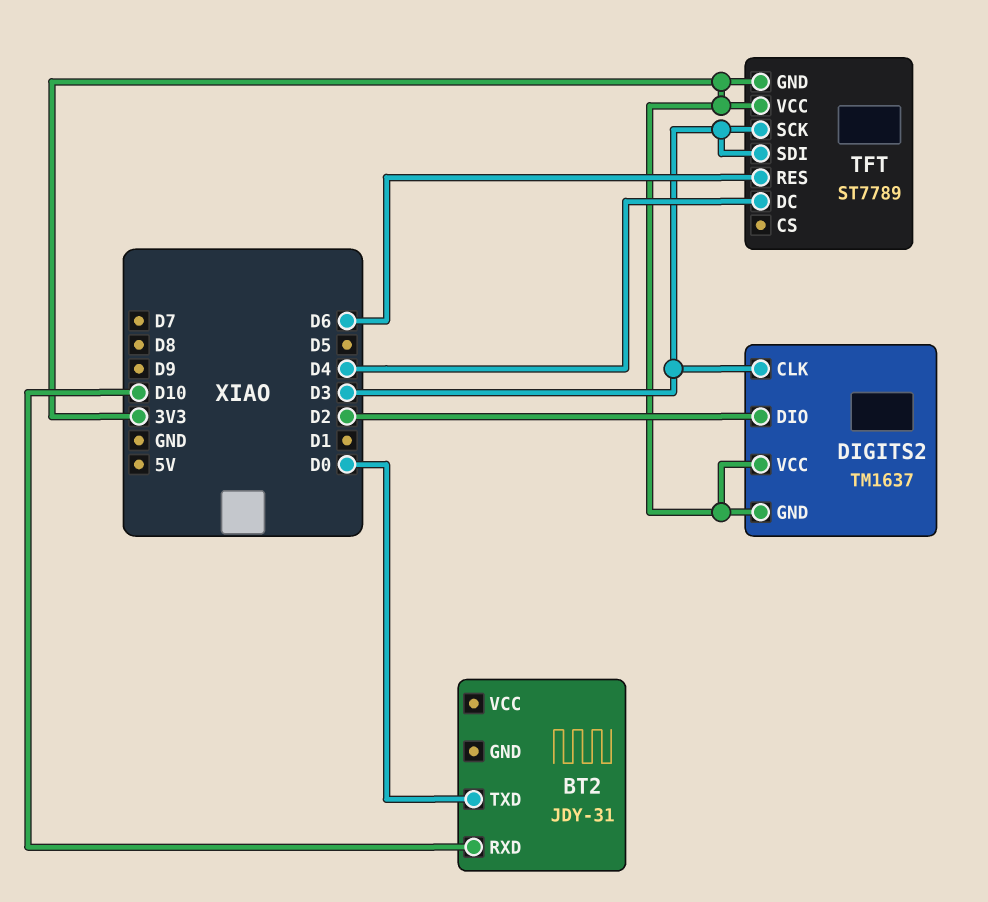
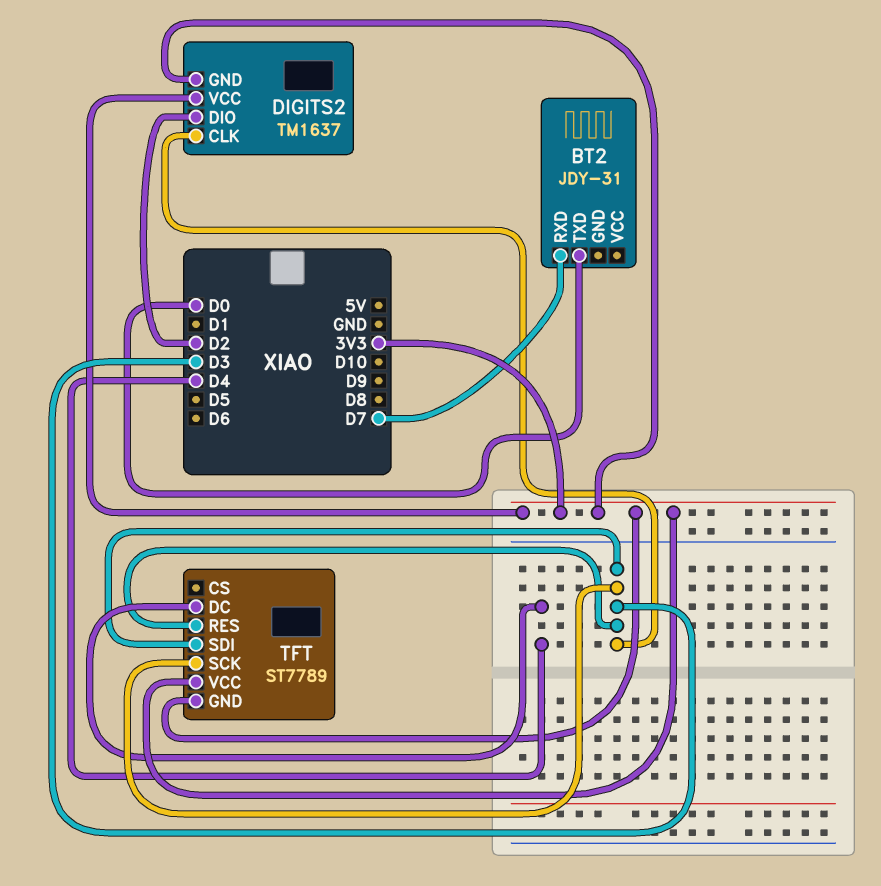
BT2 pin RXD: D10 -> D7
TFT pin RES: D6 -> D3

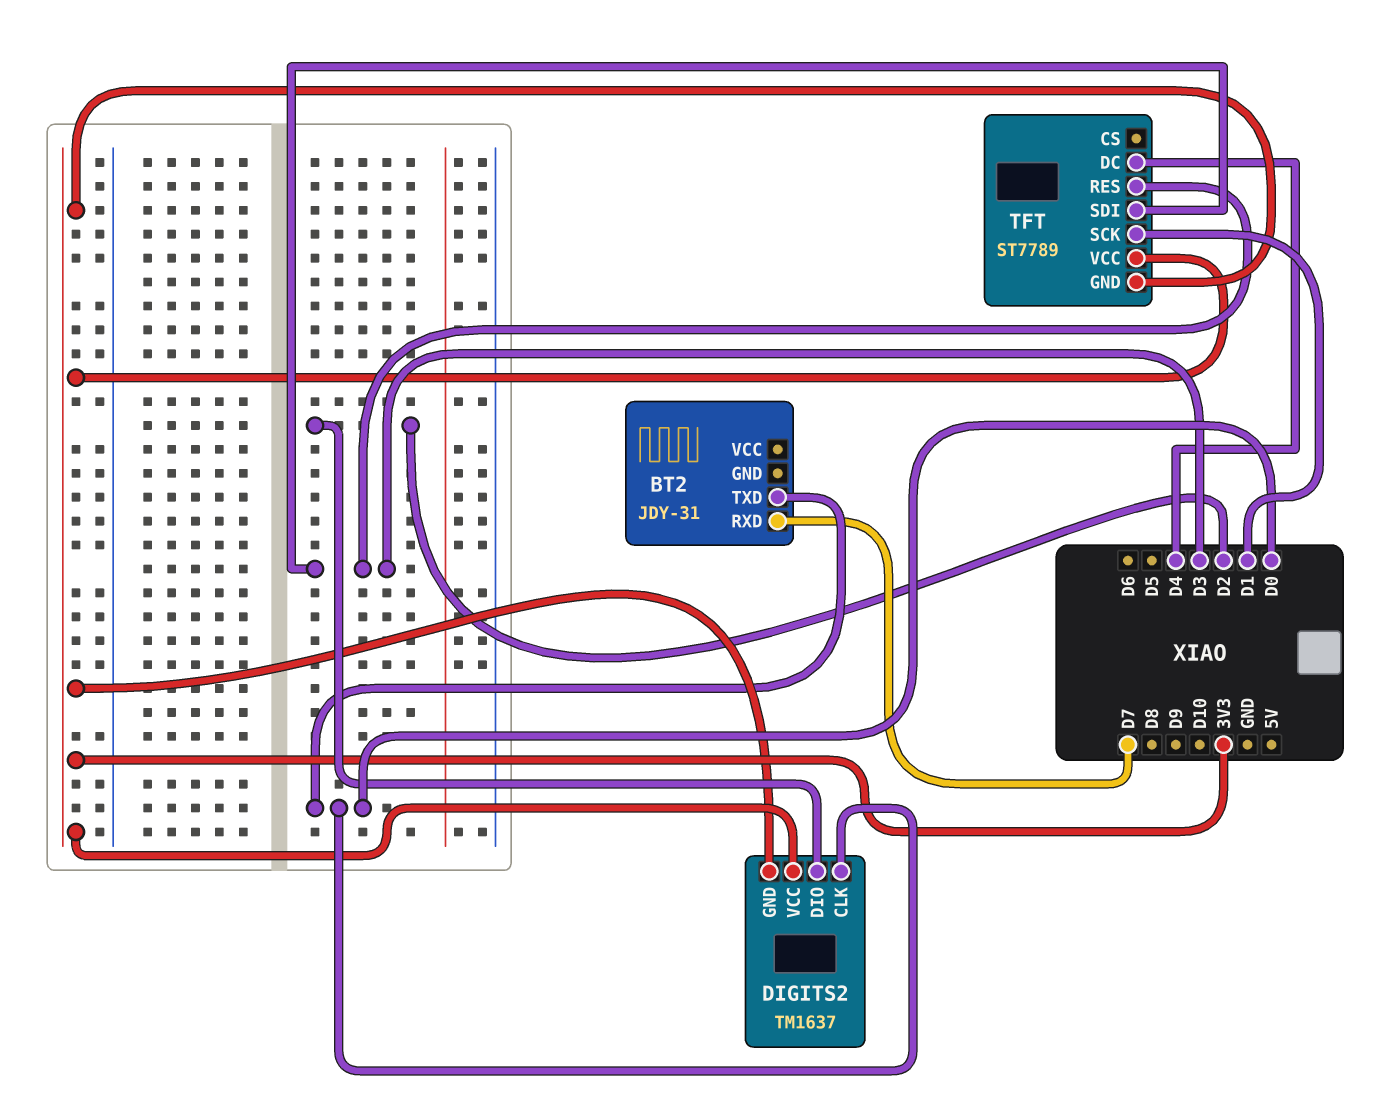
DIGITS2 pin CLK: D3 -> D0
TFT pin SCK: D3 -> D1

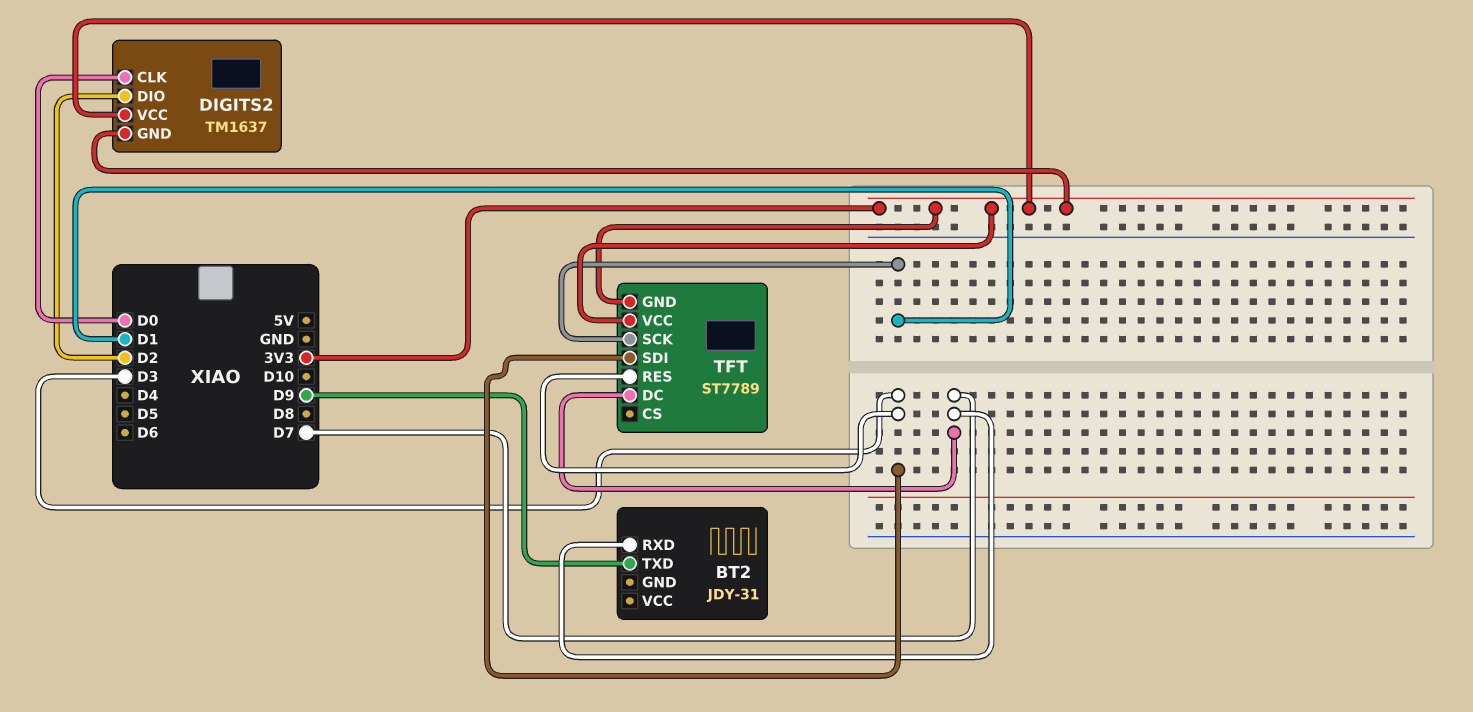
BT2 pin TXD: D0 -> D9
TFT pin DC: D4 -> D7

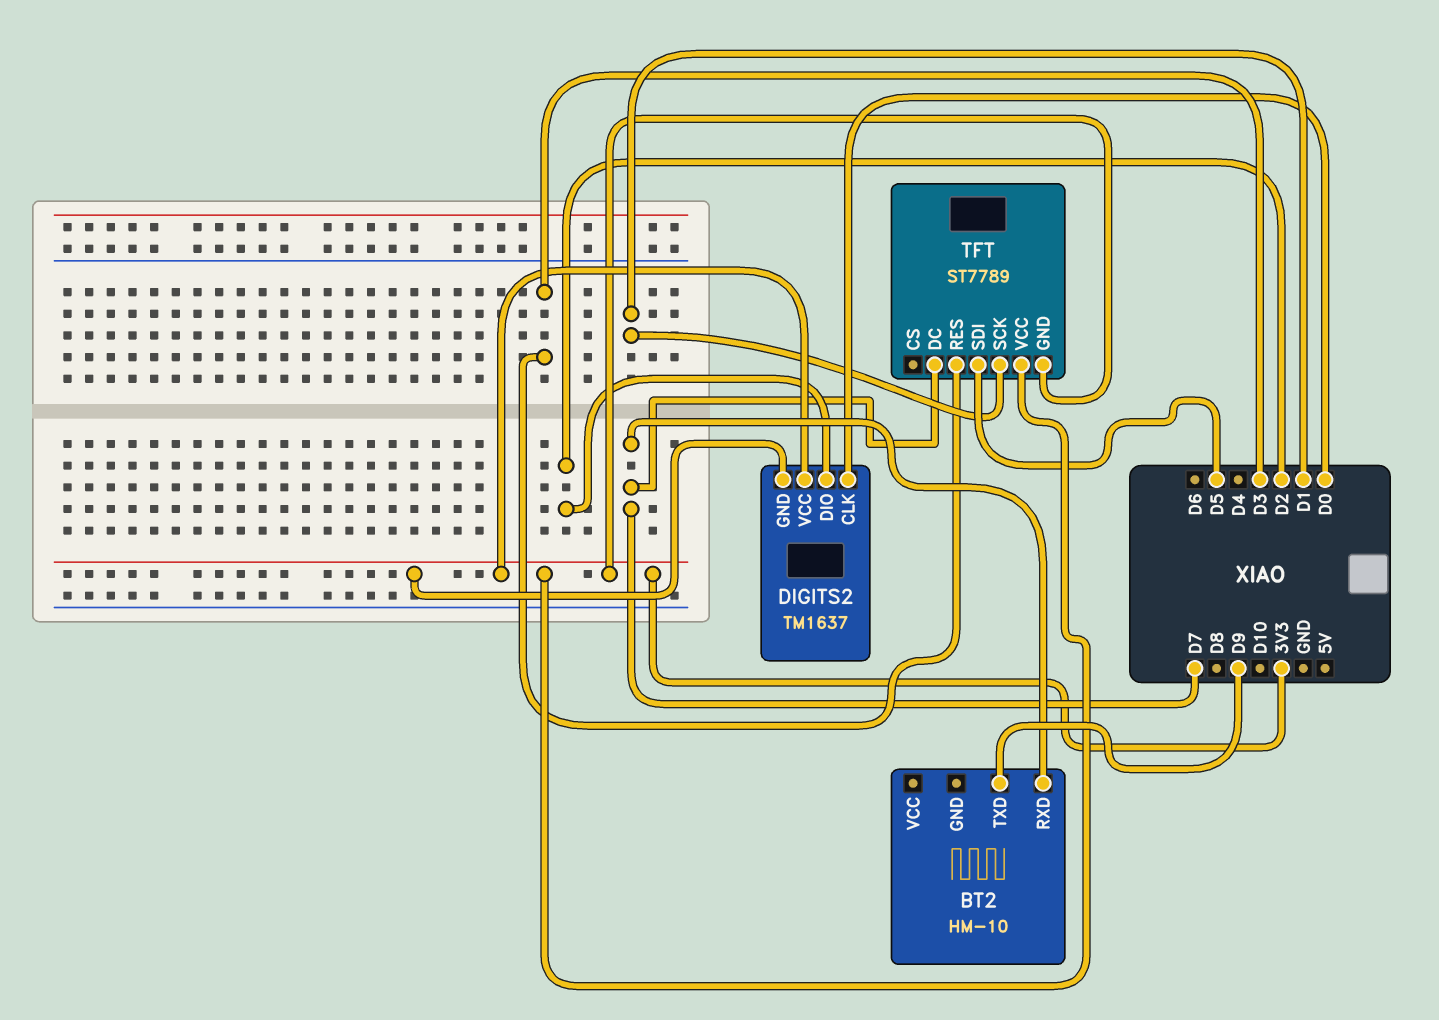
BT2: JDY-31 -> HM-10
TFT pin SDI: D3 -> D5

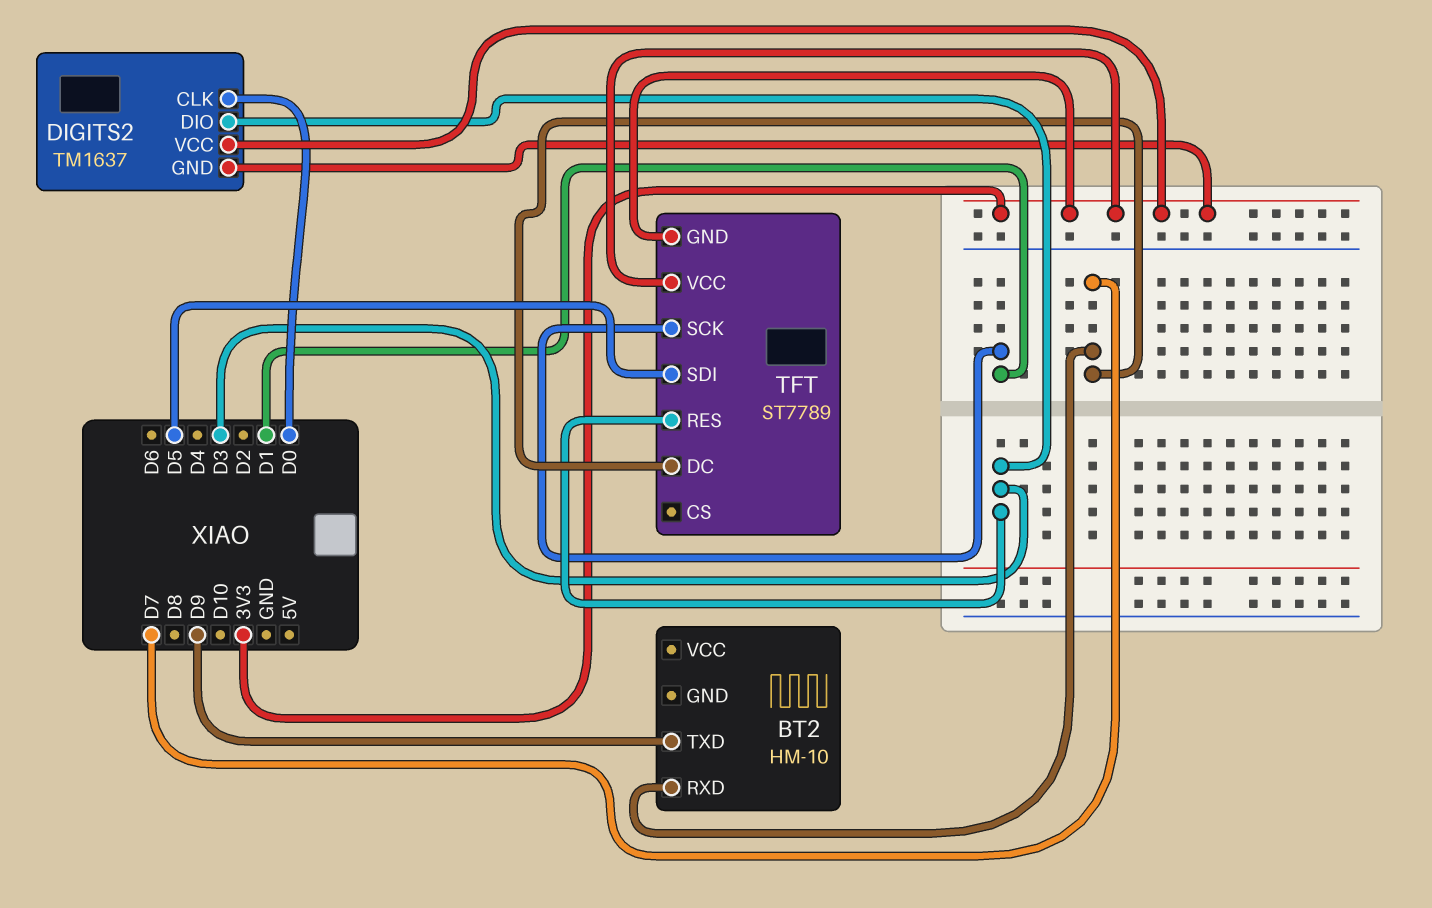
DIGITS2 pin DIO: D2 -> D3

